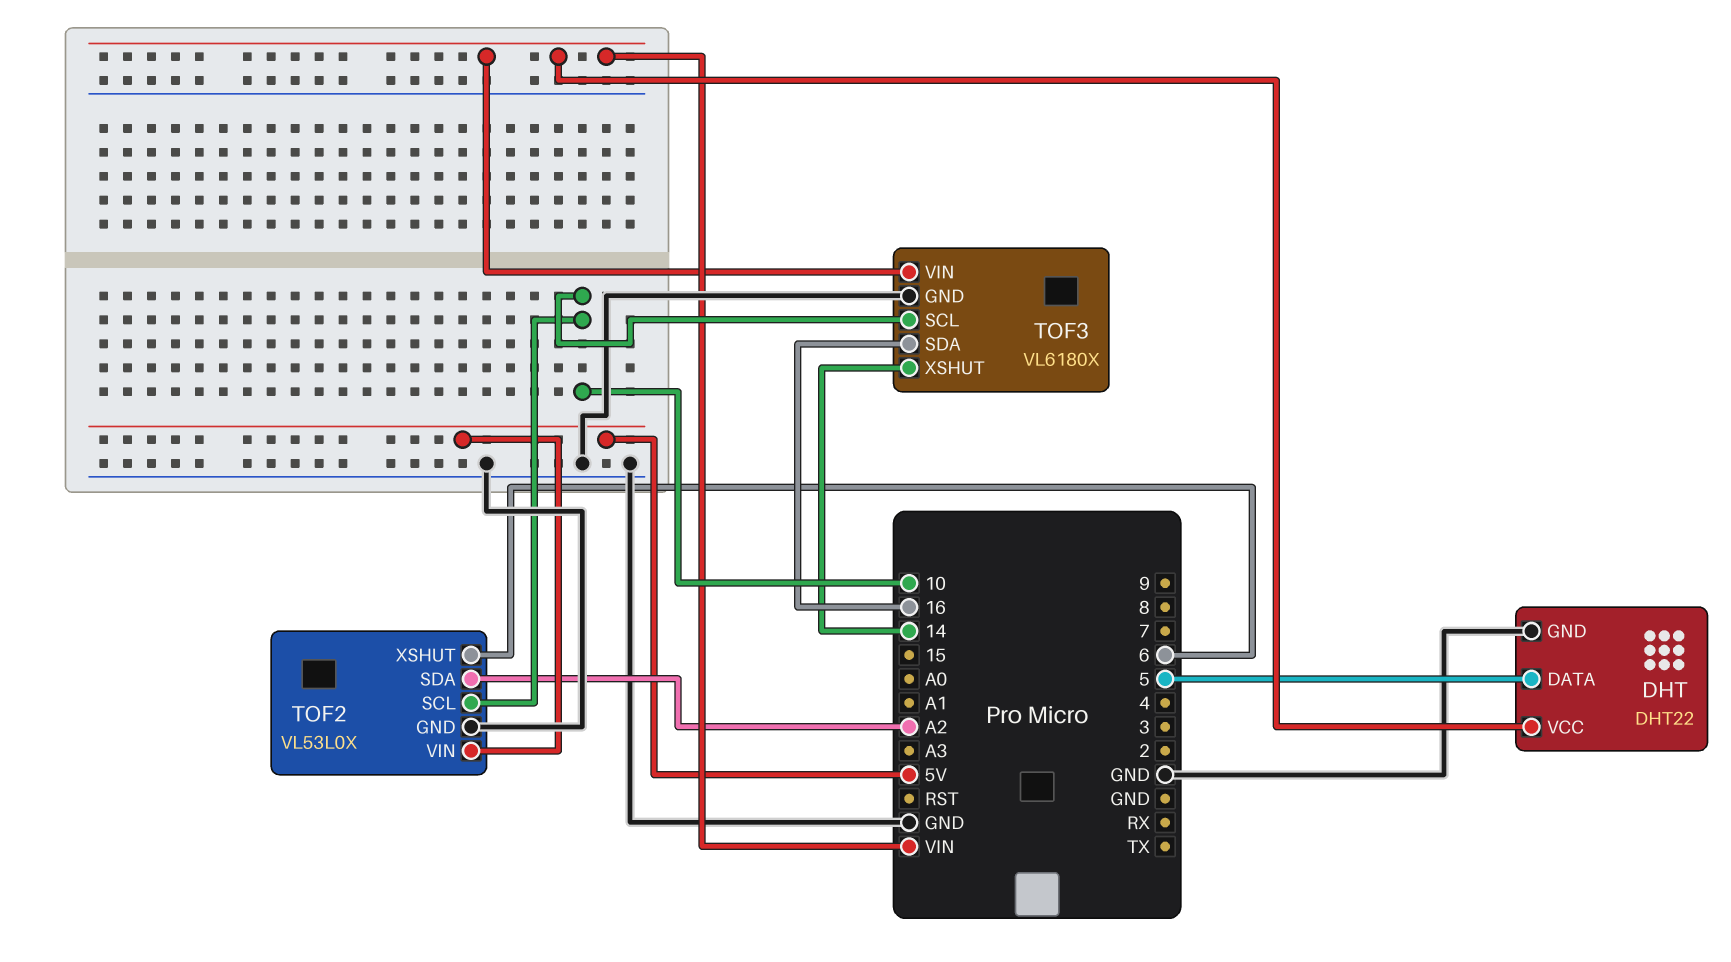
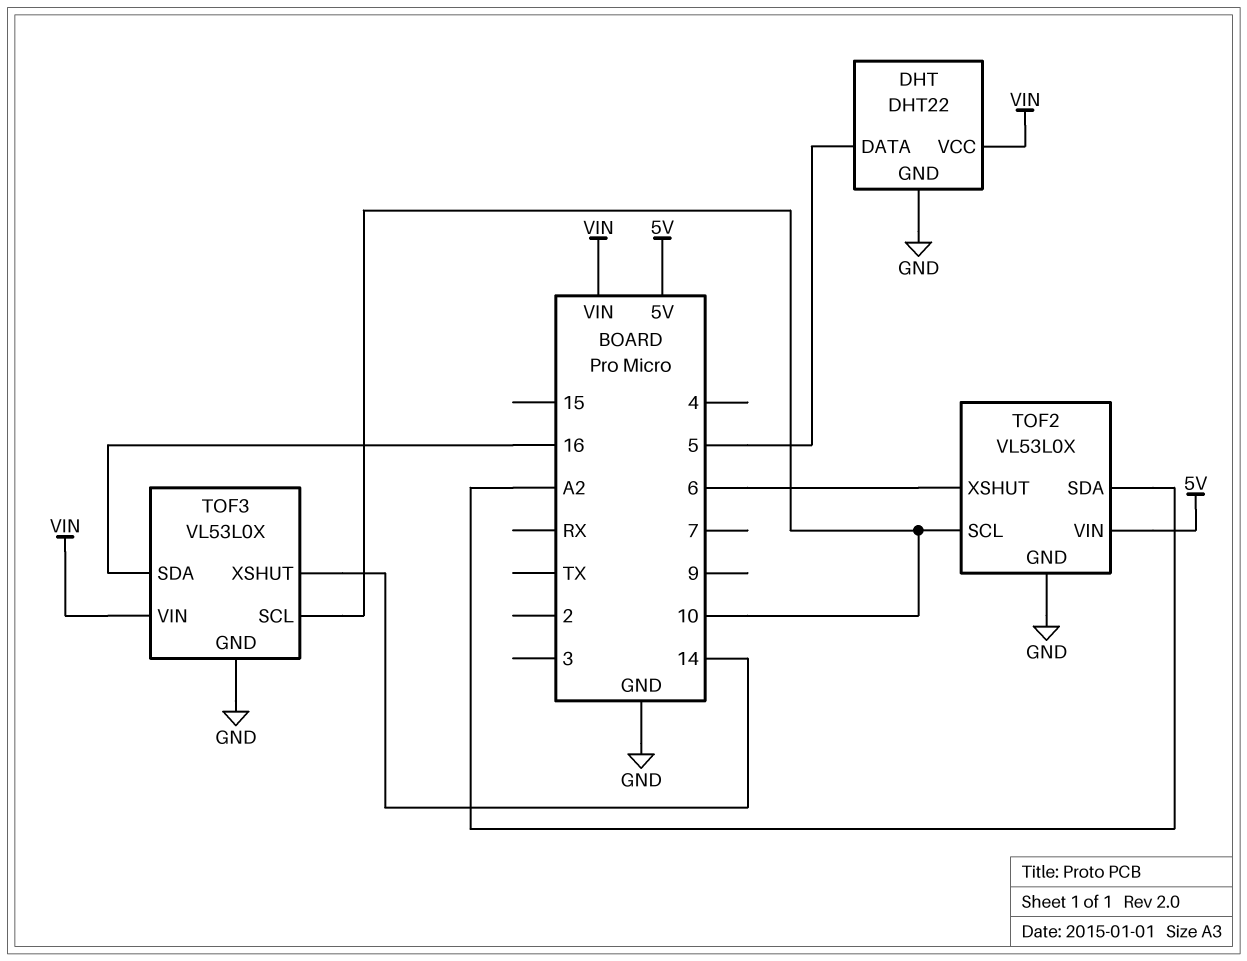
TOF3: VL6180X -> VL53L0X

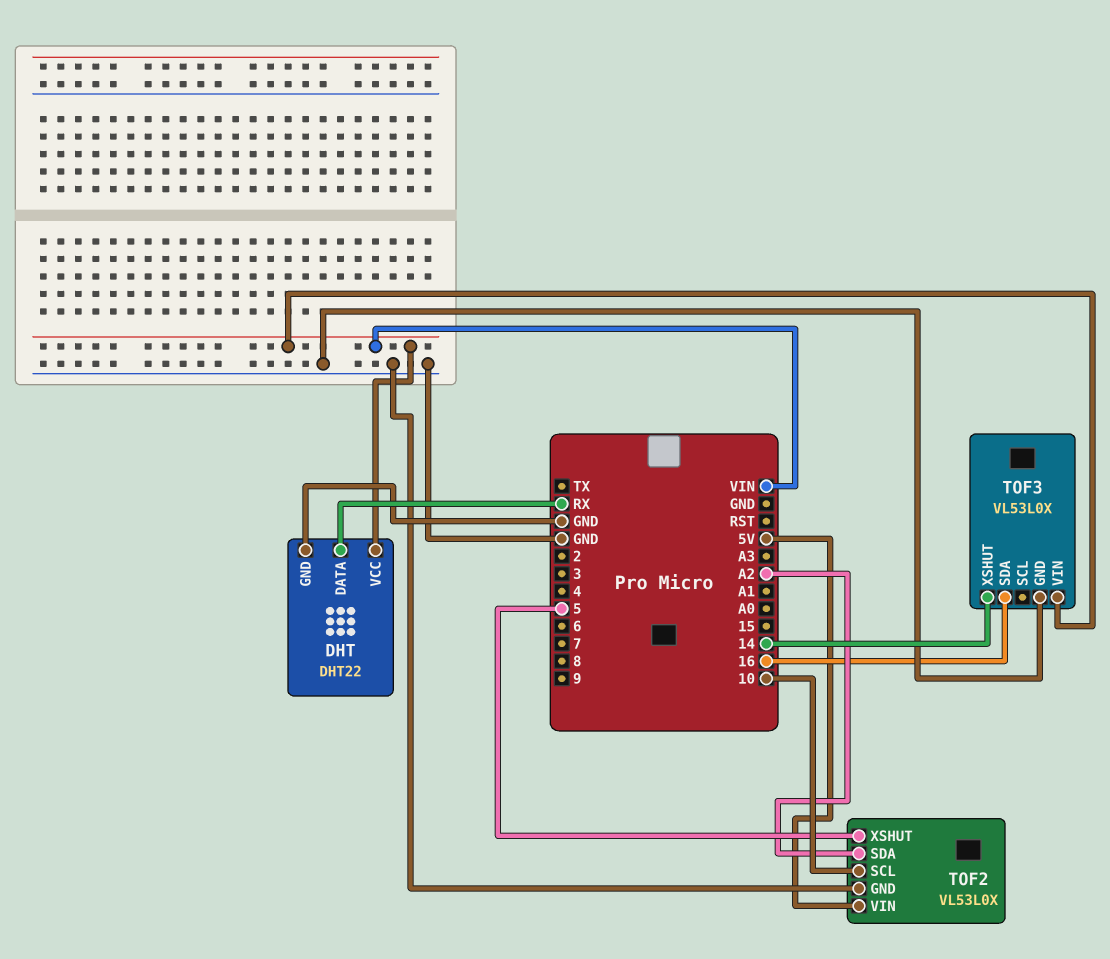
DHT pin DATA: 5 -> RX
TOF2 pin XSHUT: 6 -> 5
TOF3 pin SCL: 10 -> none

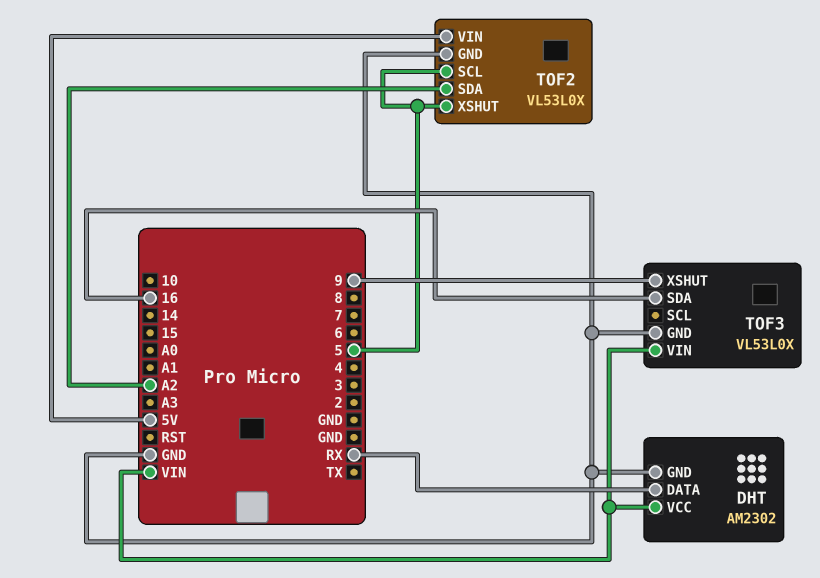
DHT: DHT22 -> AM2302
TOF2 pin SCL: 10 -> 5
TOF3 pin XSHUT: 14 -> 9

